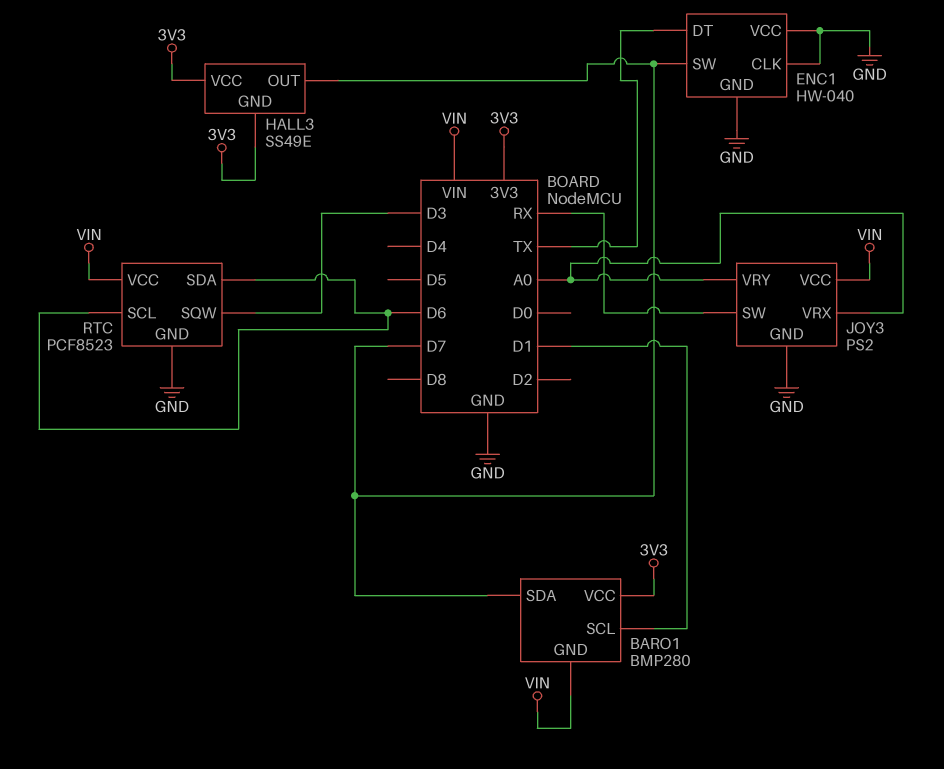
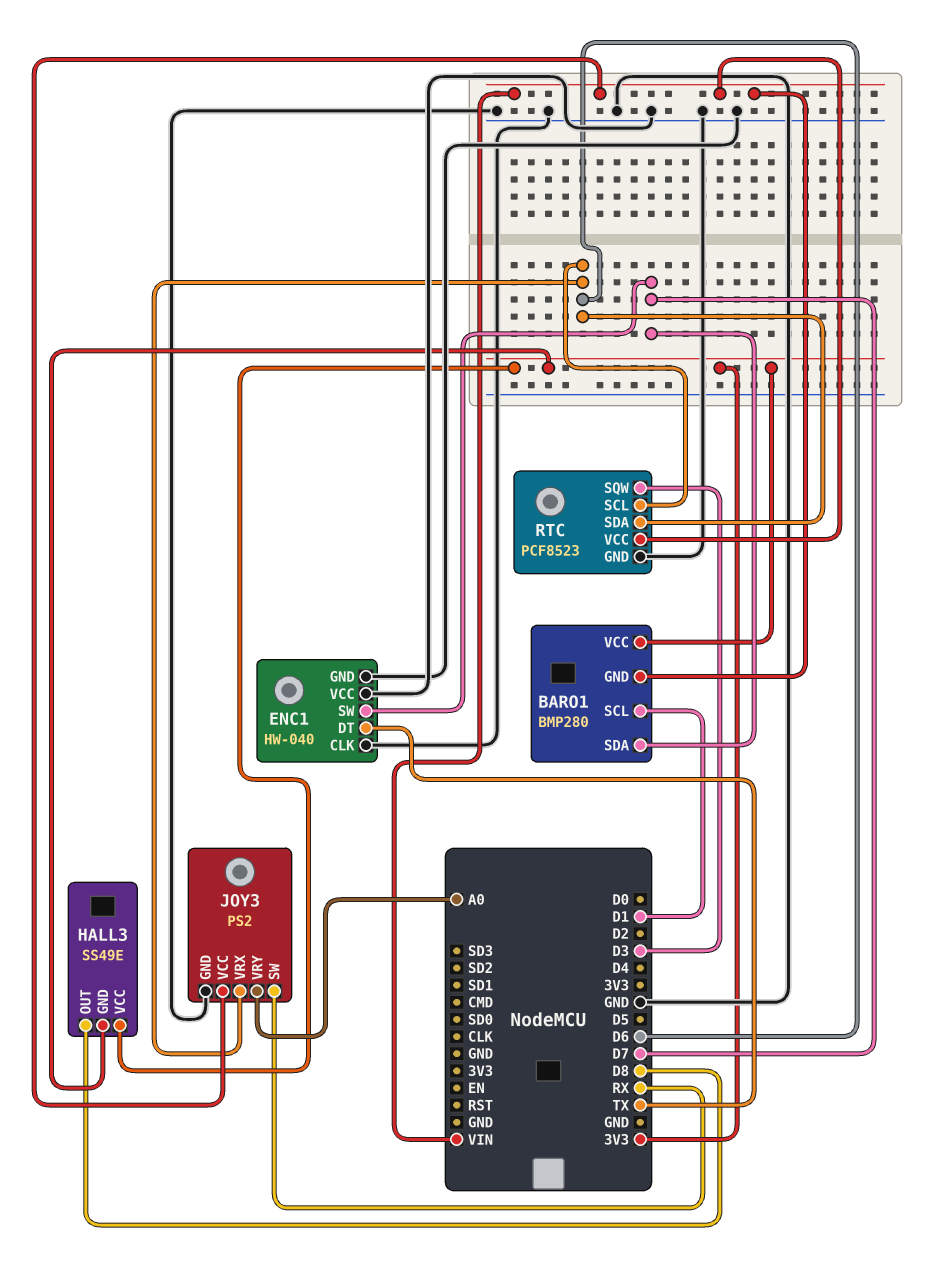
HALL3 pin OUT: D7 -> D8
JOY3 pin VRX: A0 -> D6

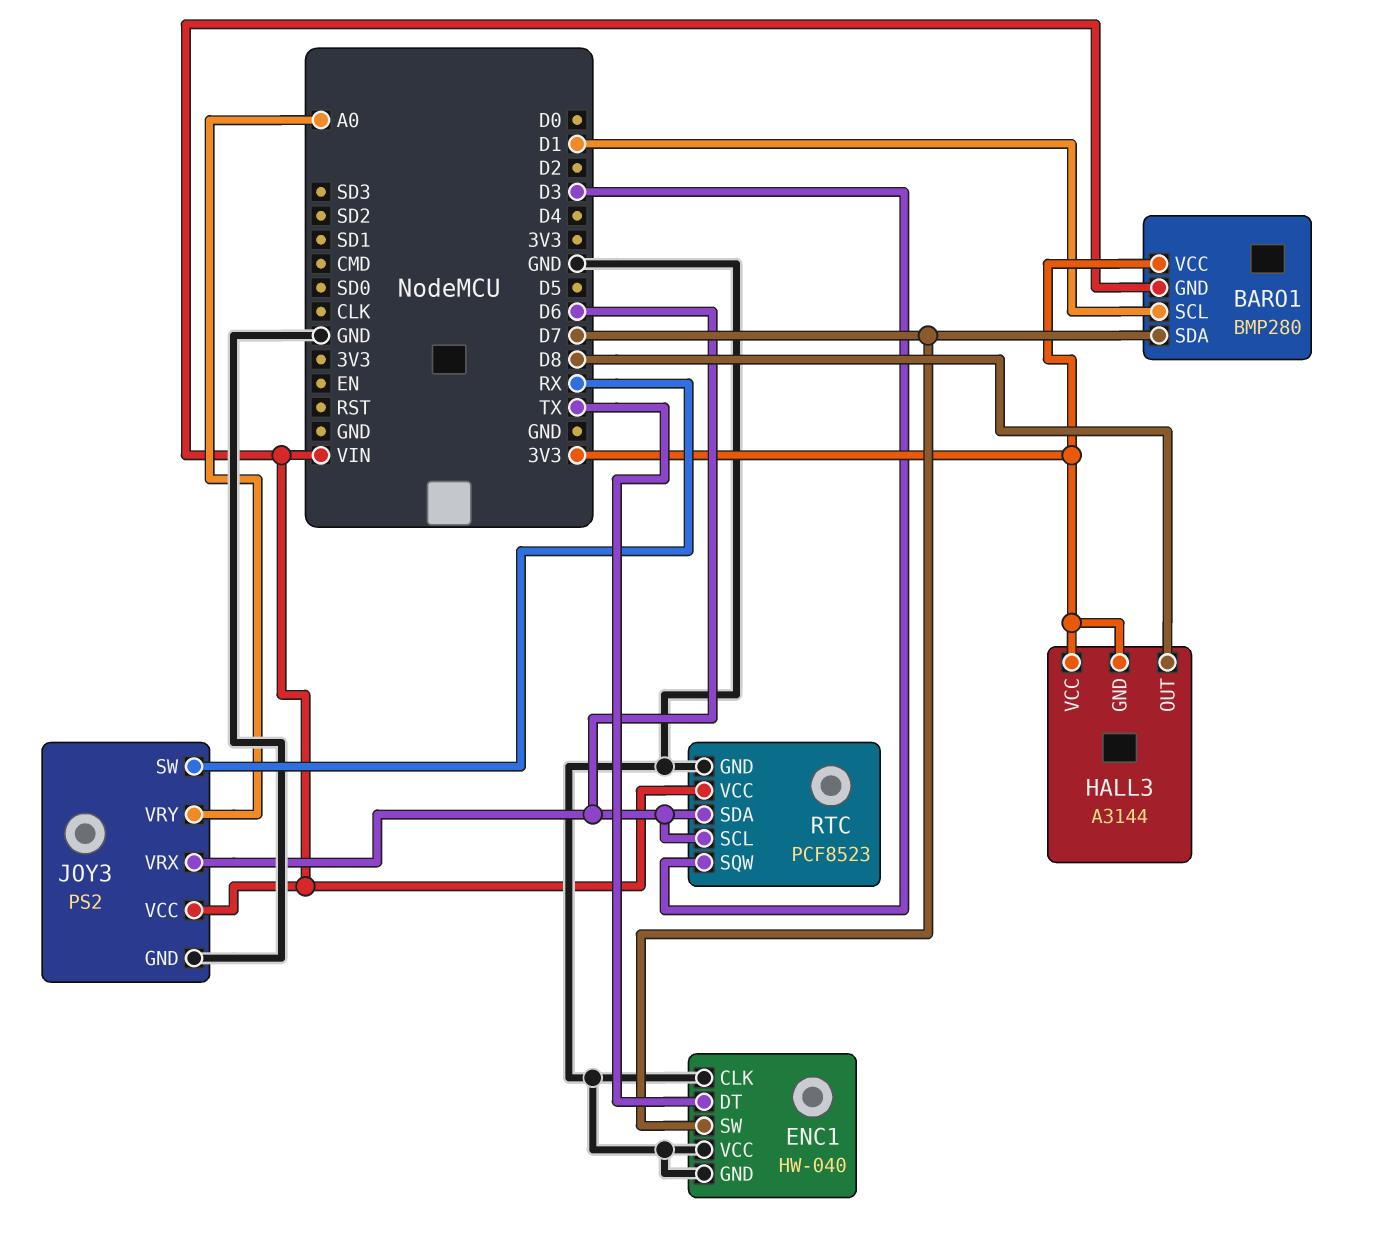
HALL3: SS49E -> A3144

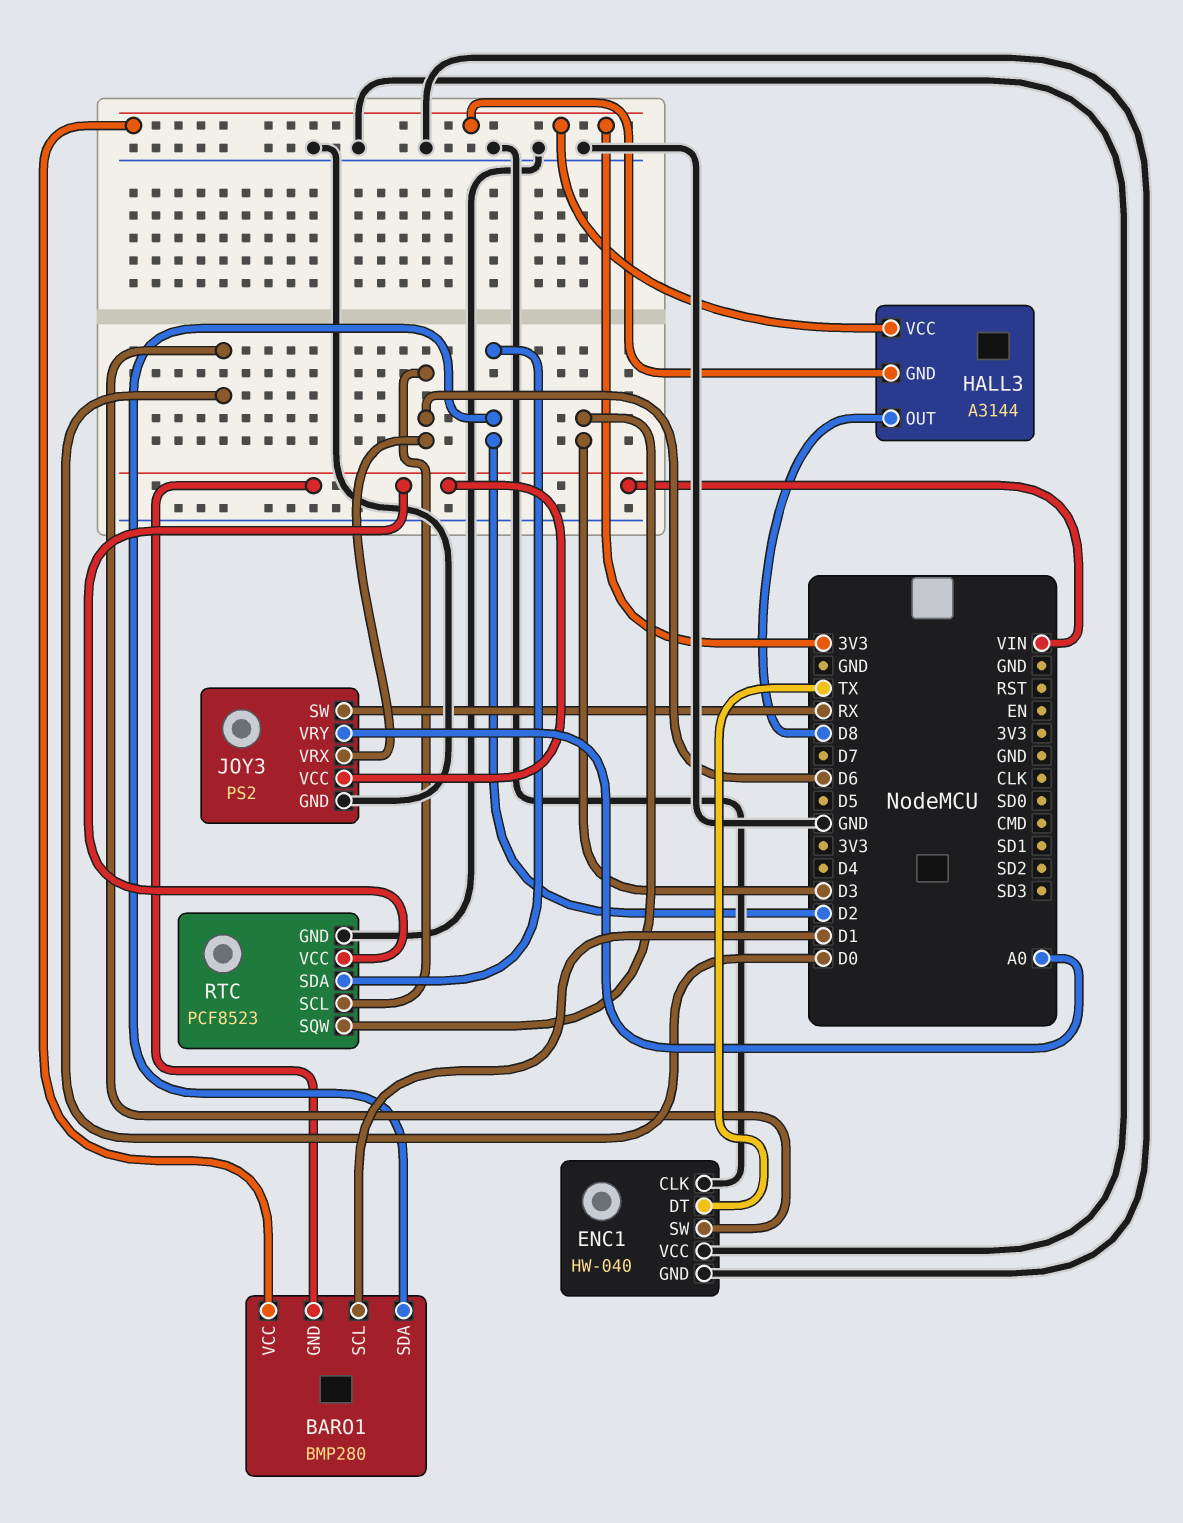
BARO1 pin SDA: D7 -> D2
ENC1 pin SW: D7 -> D0
RTC pin SDA: D6 -> D2

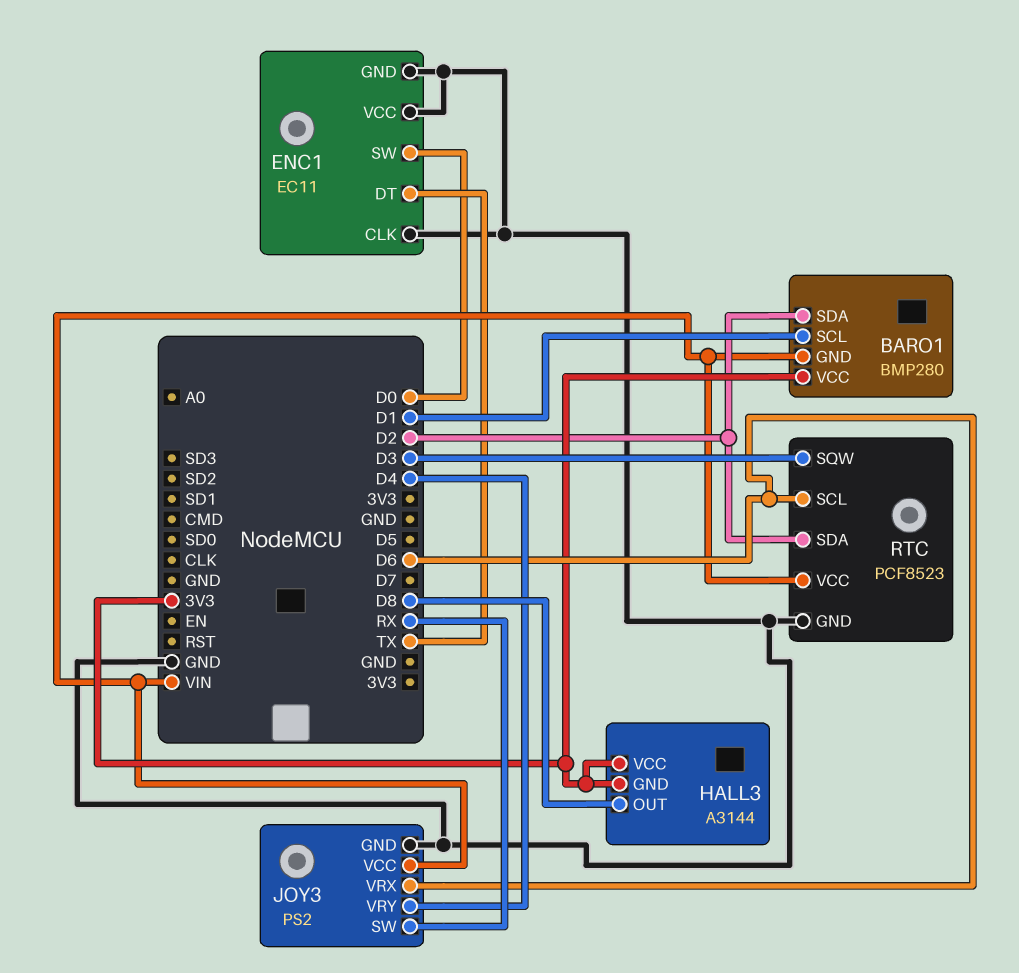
ENC1: HW-040 -> EC11
JOY3 pin VRY: A0 -> D4

